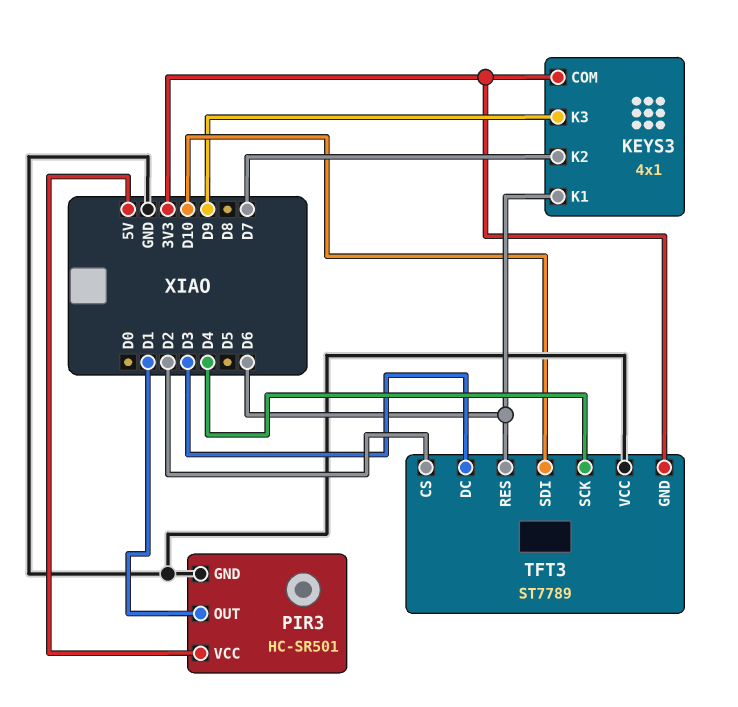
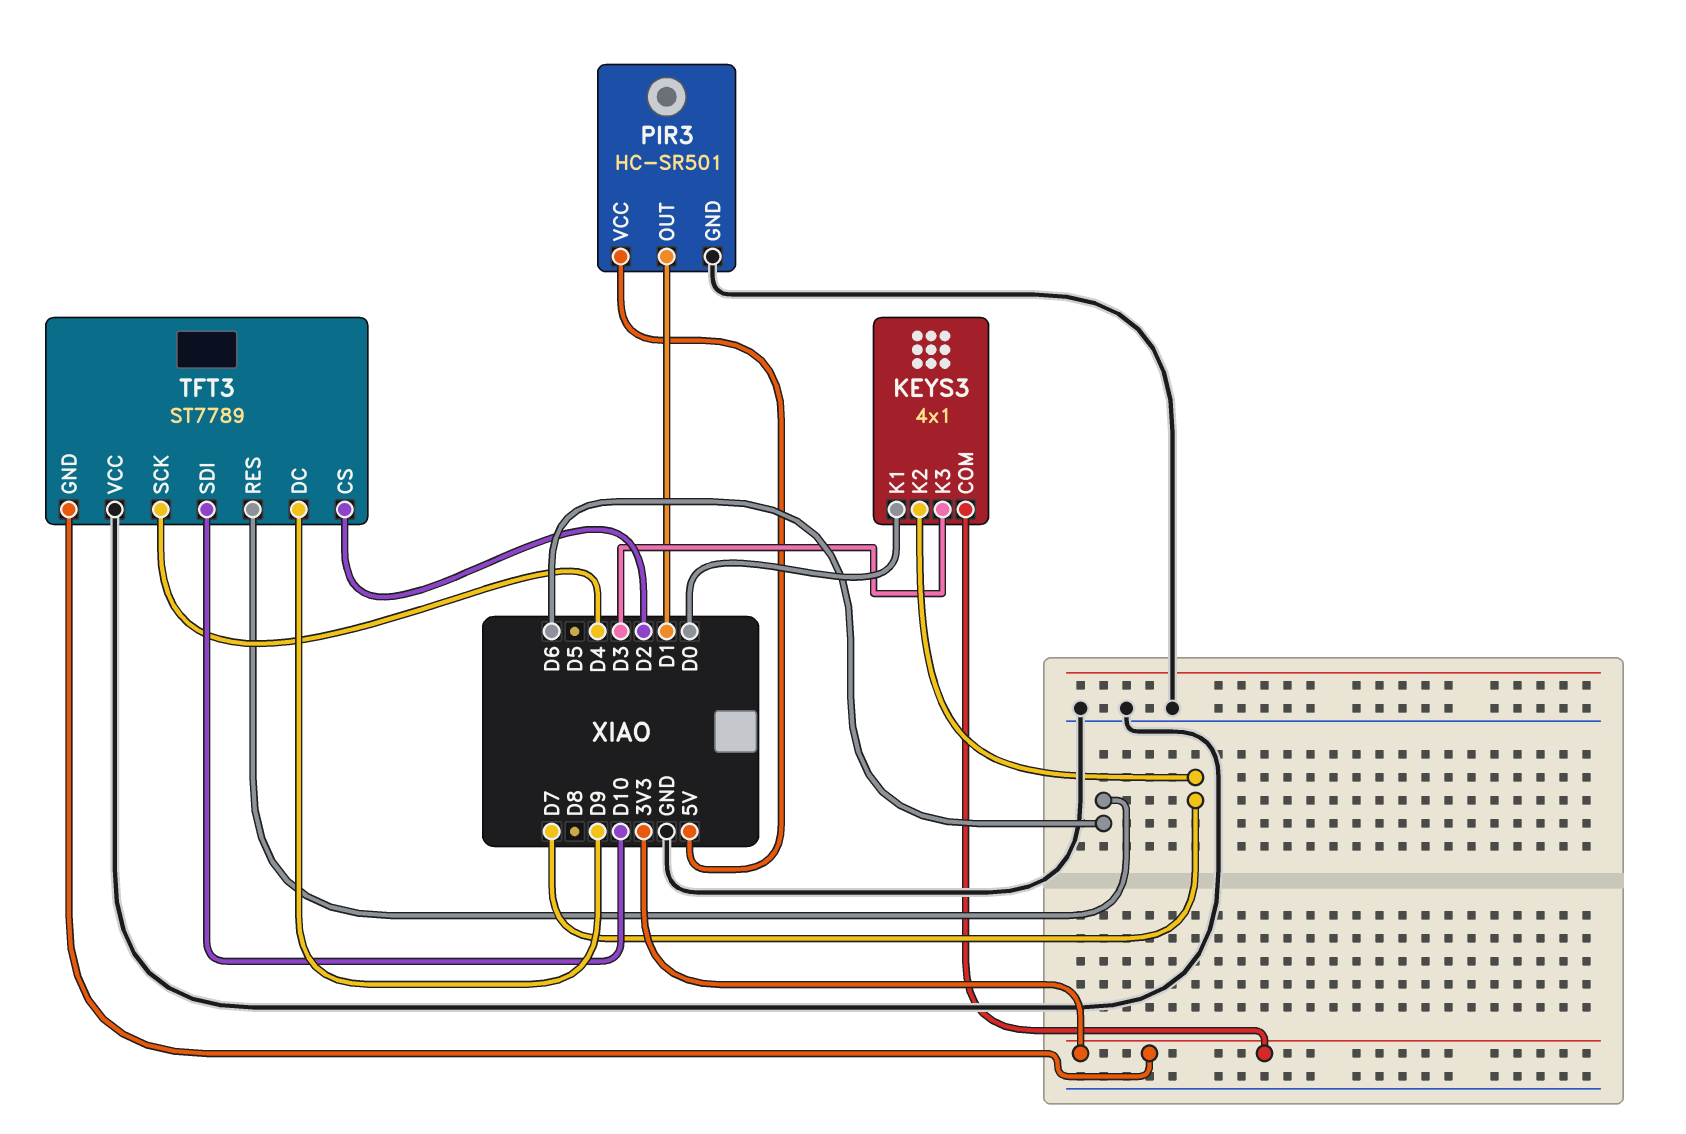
KEYS3 pin K1: D6 -> D0
KEYS3 pin K3: D9 -> D3
TFT3 pin DC: D3 -> D9

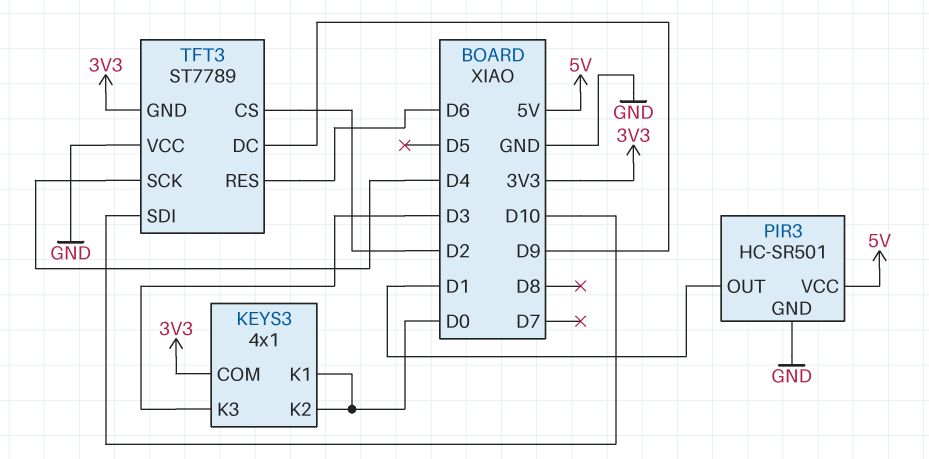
KEYS3 pin K2: D7 -> D0

